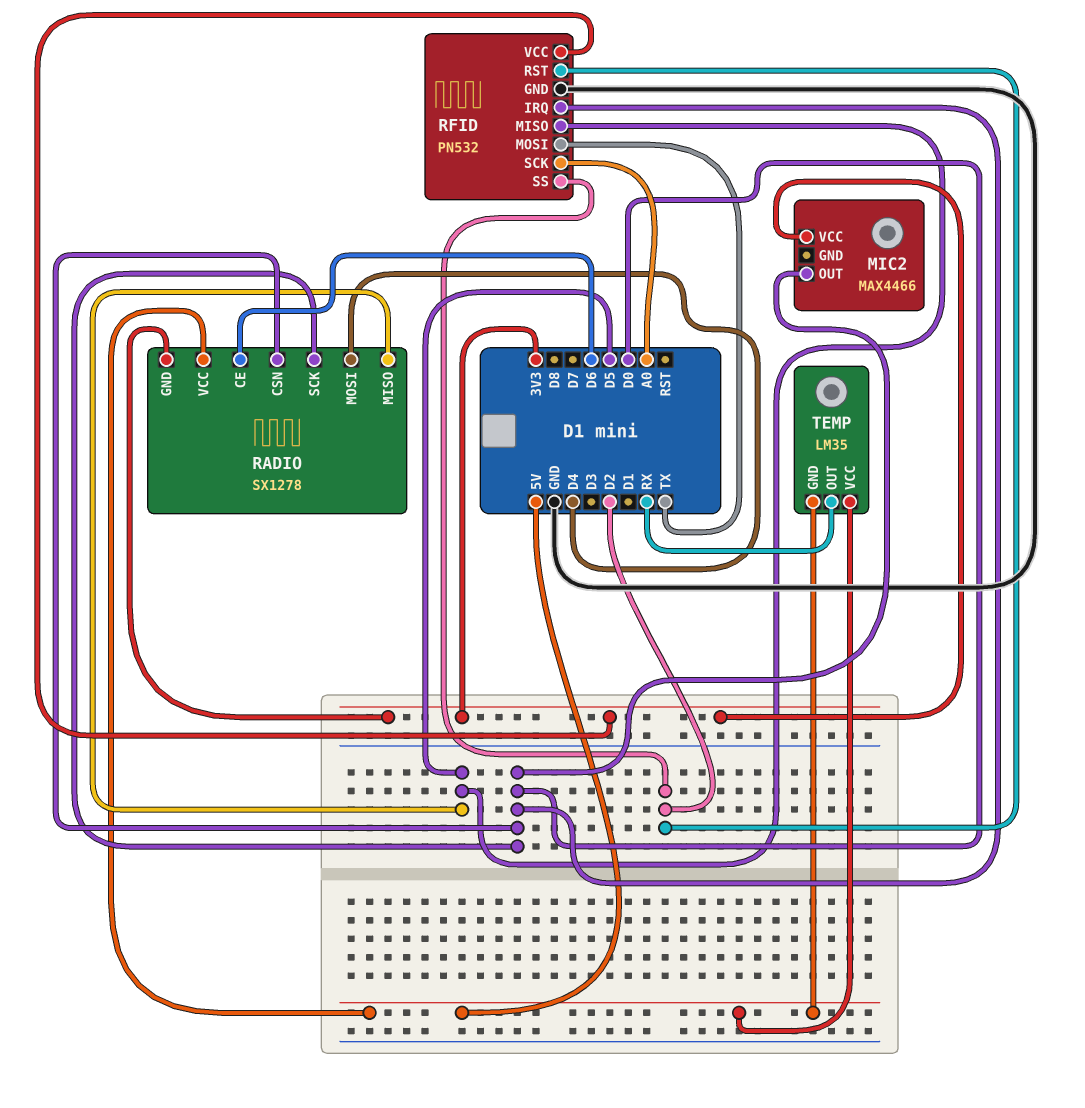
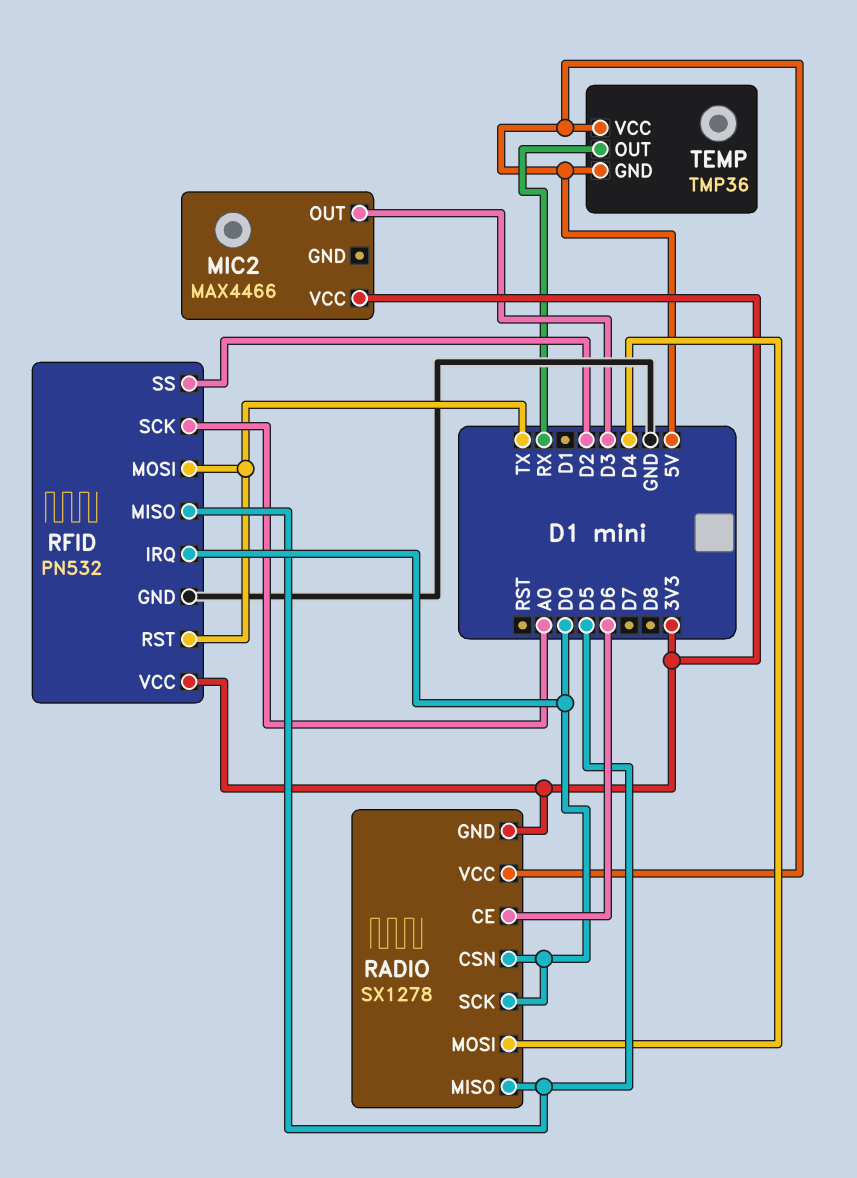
MIC2 pin OUT: D0 -> D3
RFID pin RST: D2 -> TX
TEMP: LM35 -> TMP36

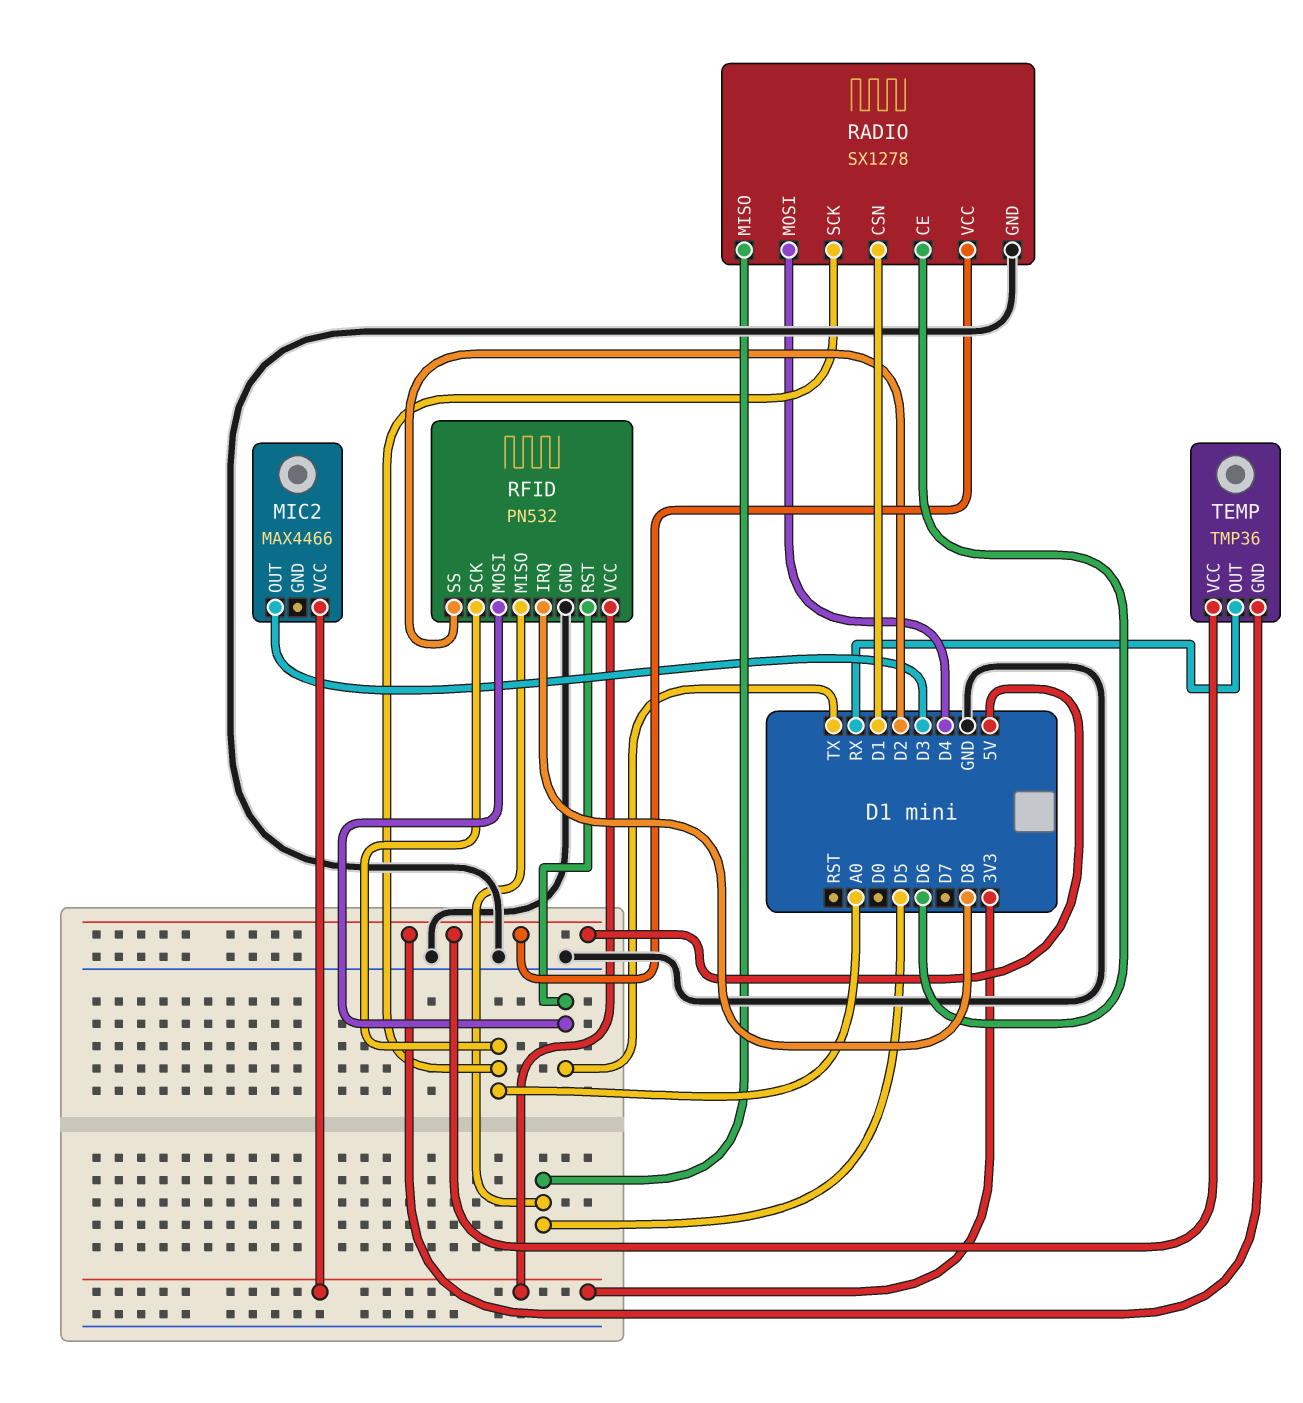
RADIO pin CSN: D0 -> D1
RADIO pin GND: 3V3 -> GND
RADIO pin SCK: D0 -> A0
RFID pin IRQ: D0 -> D8

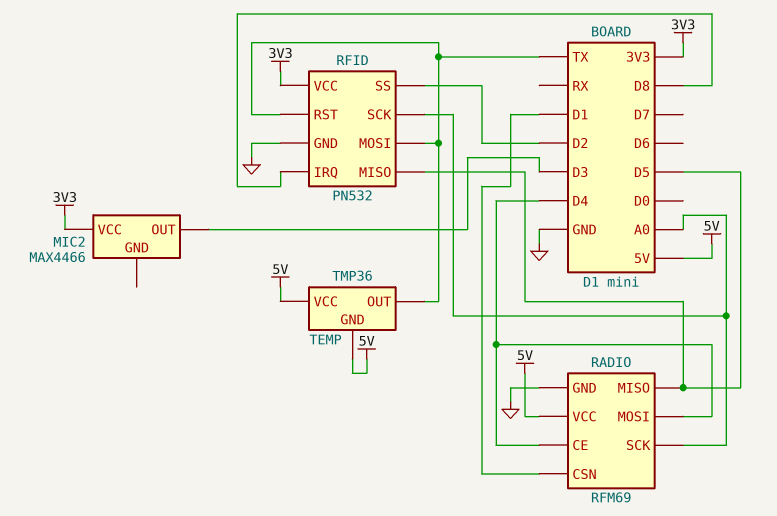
RADIO: SX1278 -> RFM69
RADIO pin CE: D6 -> D4
TEMP pin OUT: RX -> TX

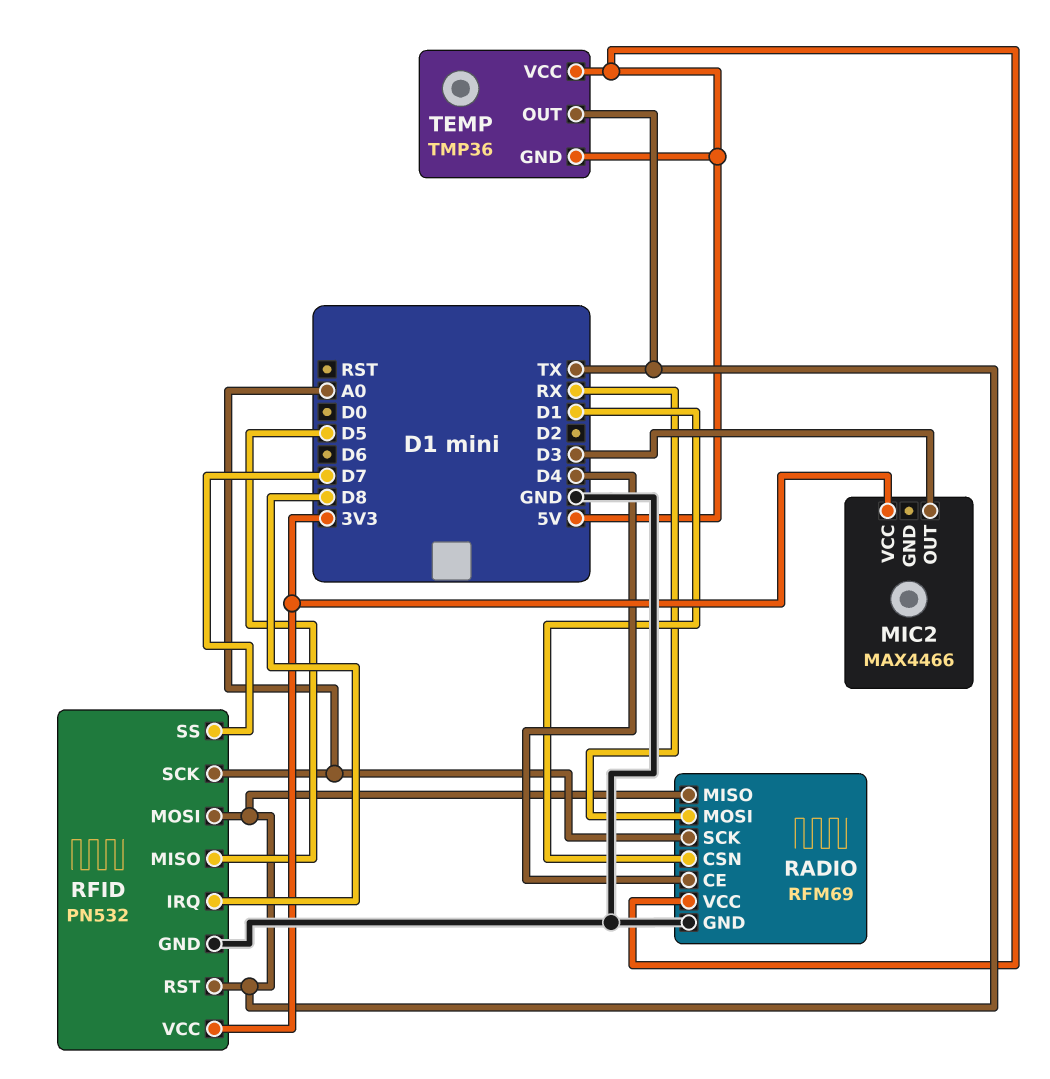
RADIO pin MISO: D5 -> TX
RADIO pin MOSI: D4 -> RX
RFID pin SS: D2 -> D7

